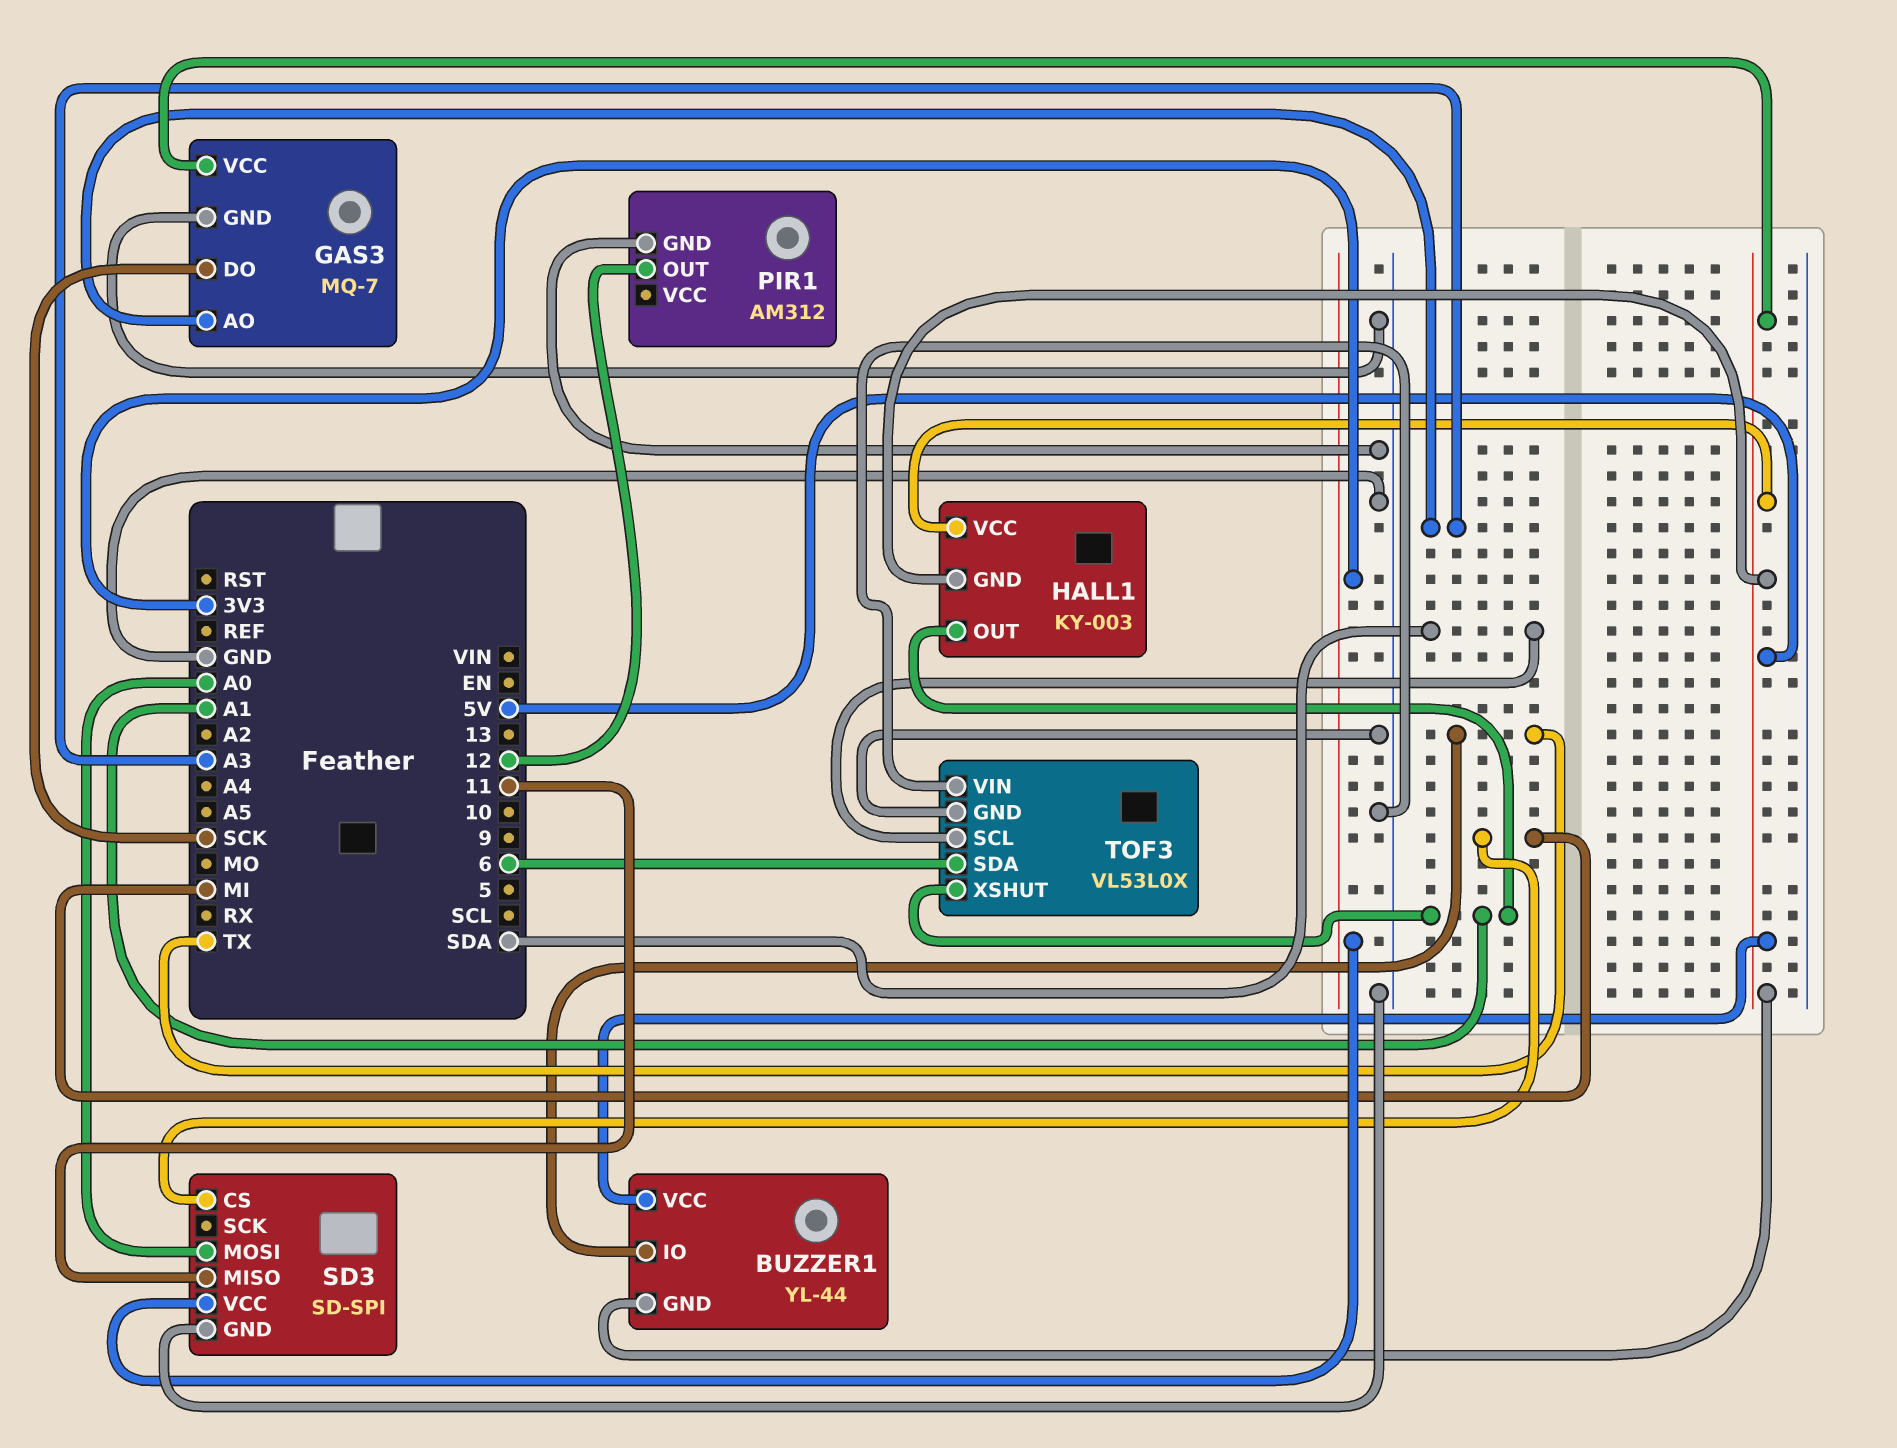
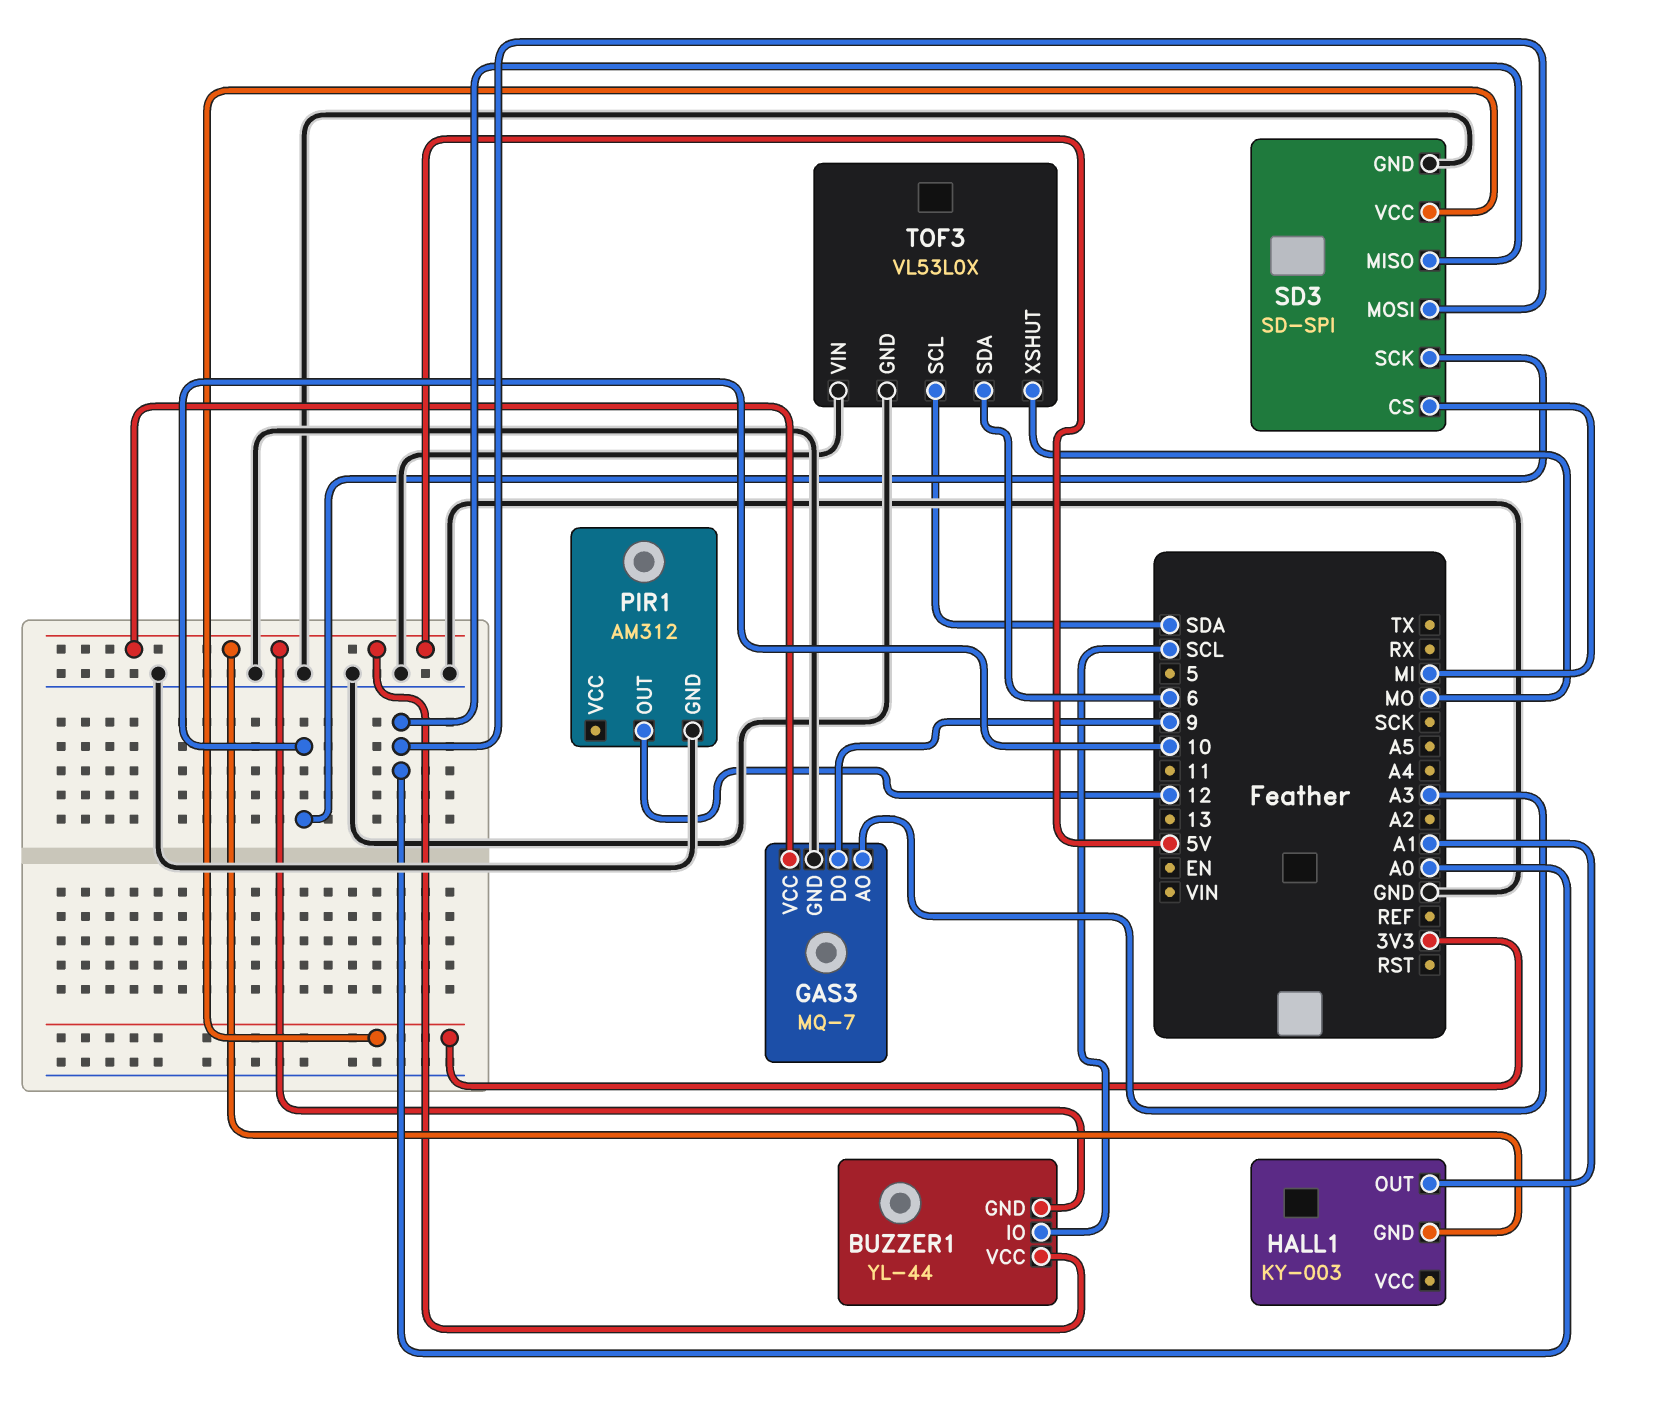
BUZZER1 pin IO: TX -> SCL
GAS3 pin DO: SCK -> 9
HALL1 pin VCC: 5V -> none
SD3 pin MISO: 11 -> A0
SD3 pin SCK: none -> 10
TOF3 pin XSHUT: A1 -> MO

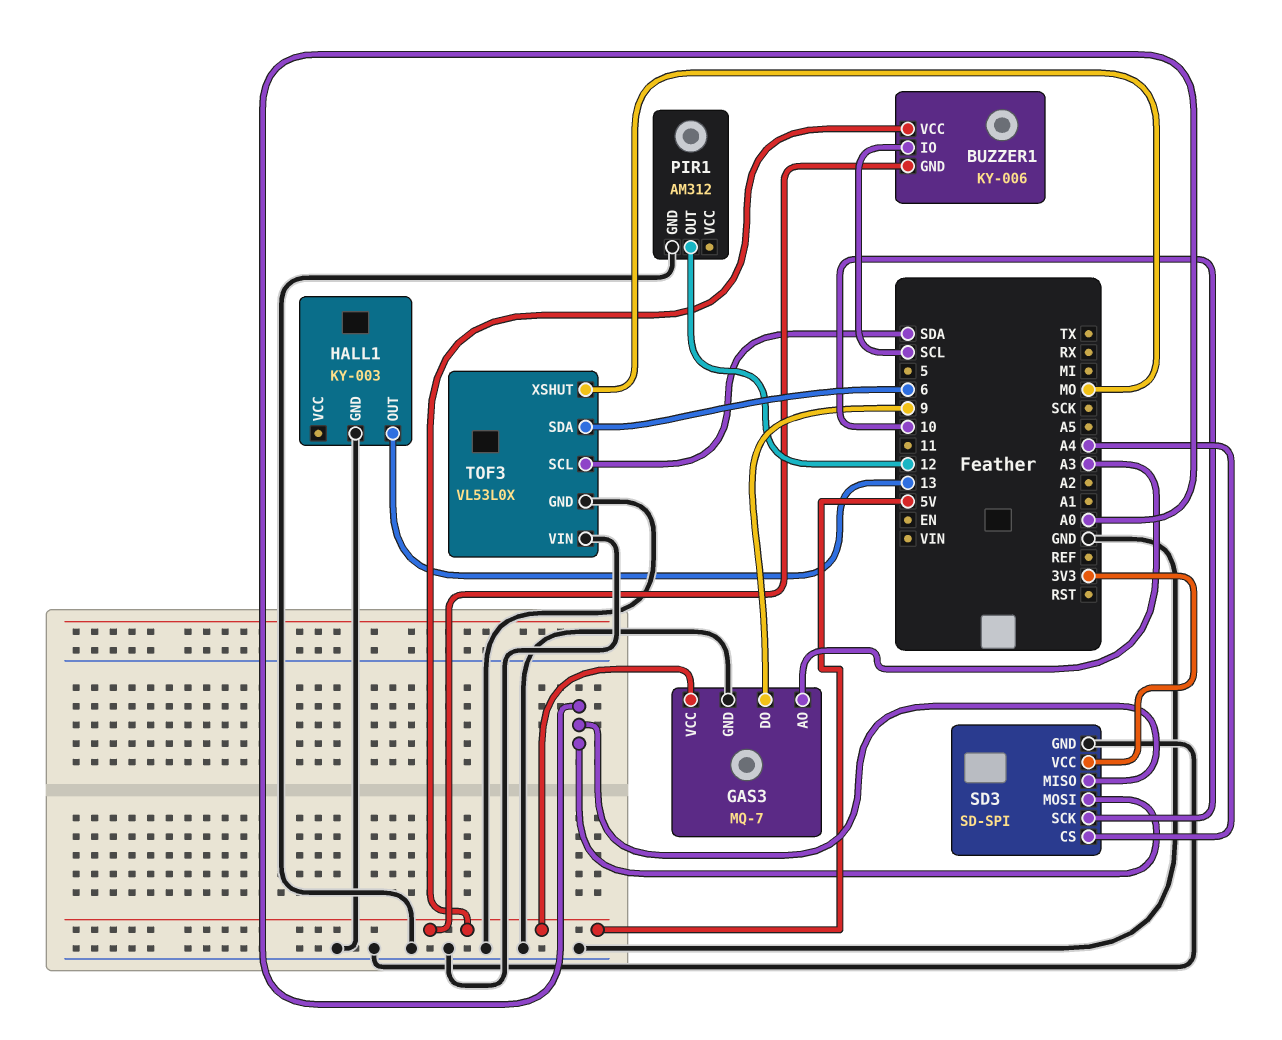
BUZZER1: YL-44 -> KY-006
HALL1 pin GND: 5V -> GND
HALL1 pin OUT: A1 -> 13
SD3 pin CS: MI -> A4

